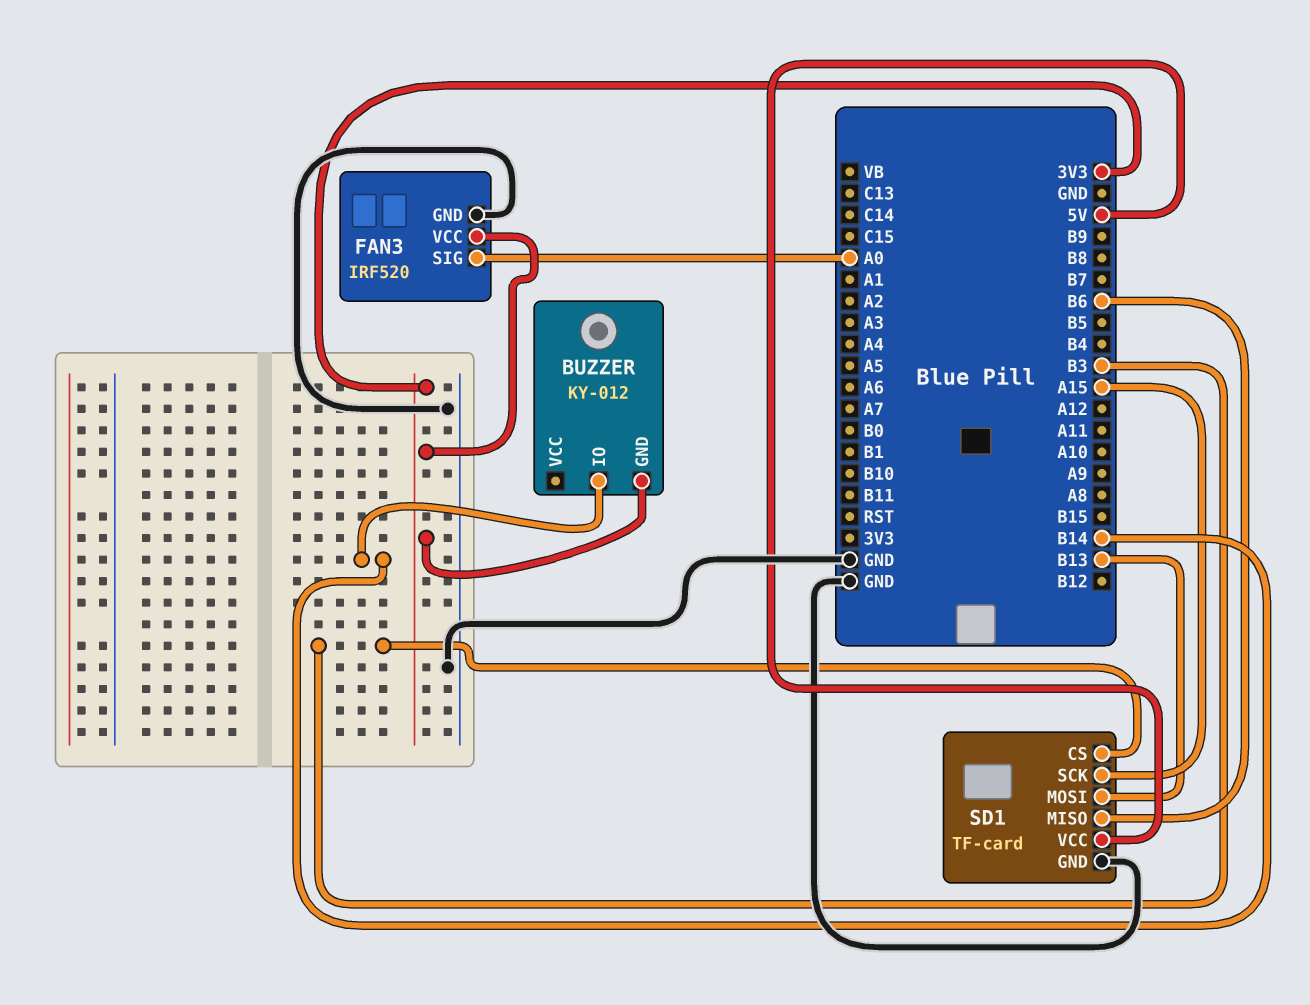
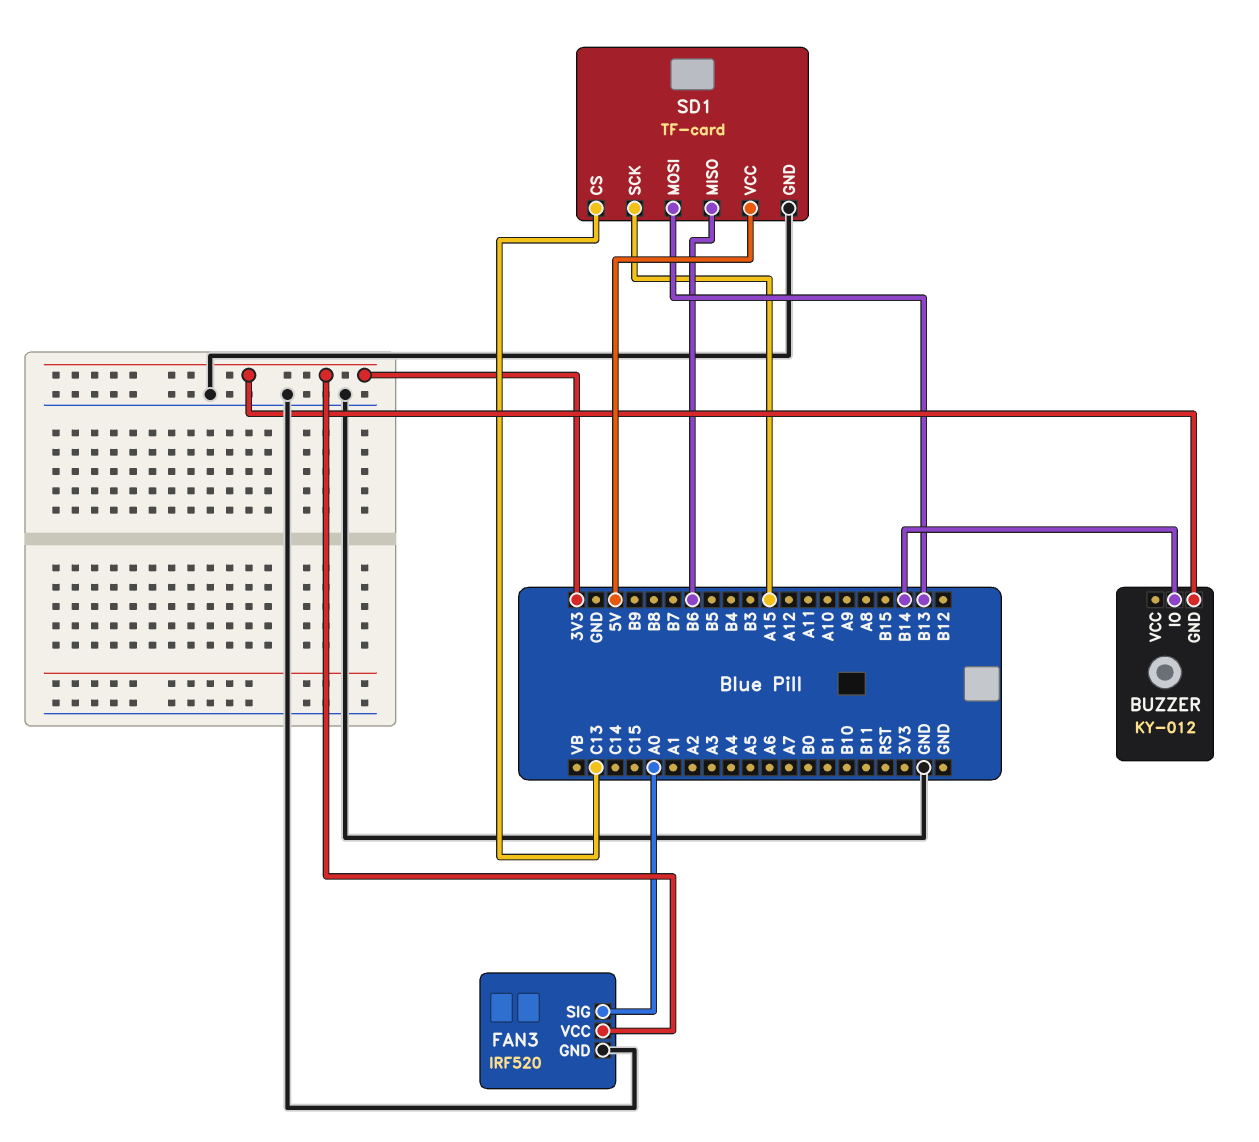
SD1 pin CS: B3 -> C13

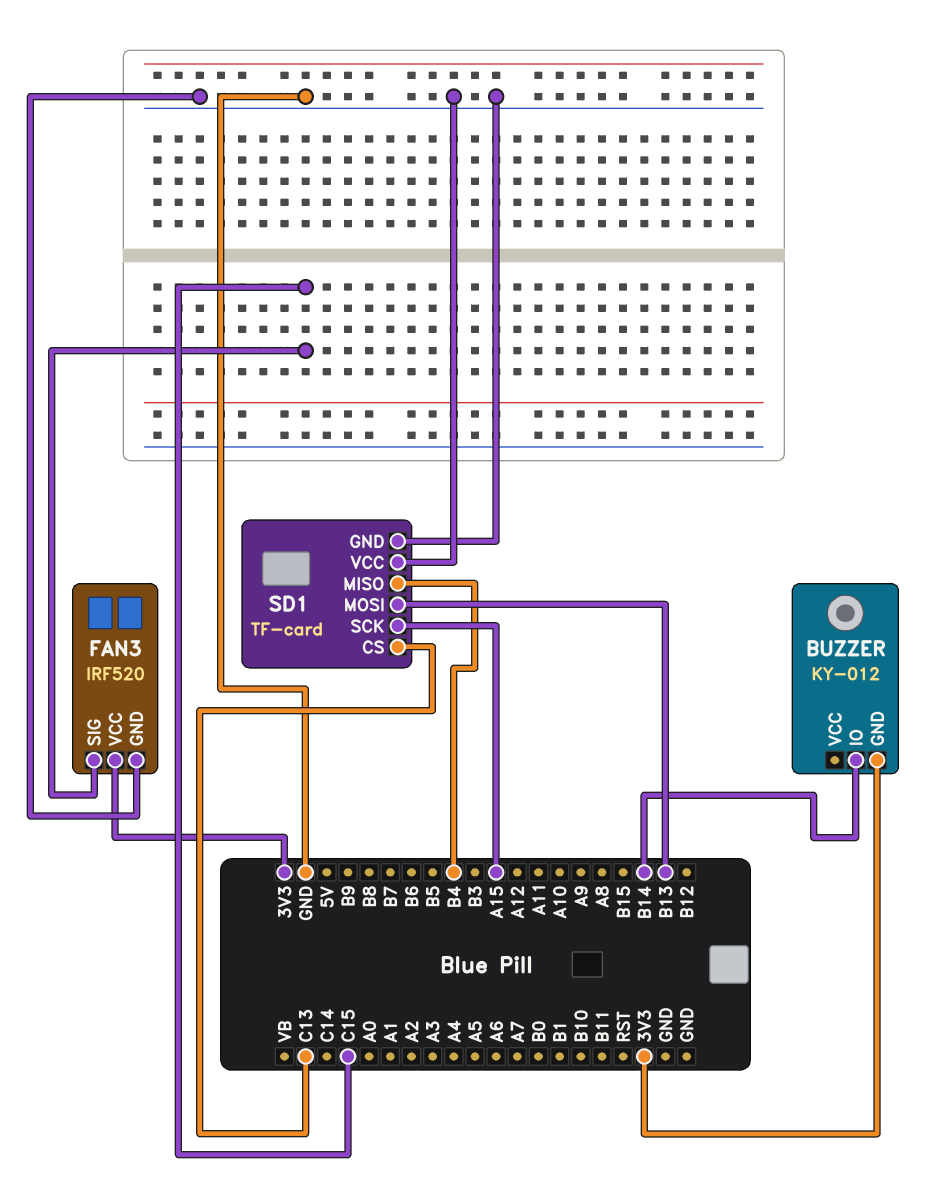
FAN3 pin SIG: A0 -> C15
SD1 pin MISO: B6 -> B4
SD1 pin VCC: 5V -> GND

